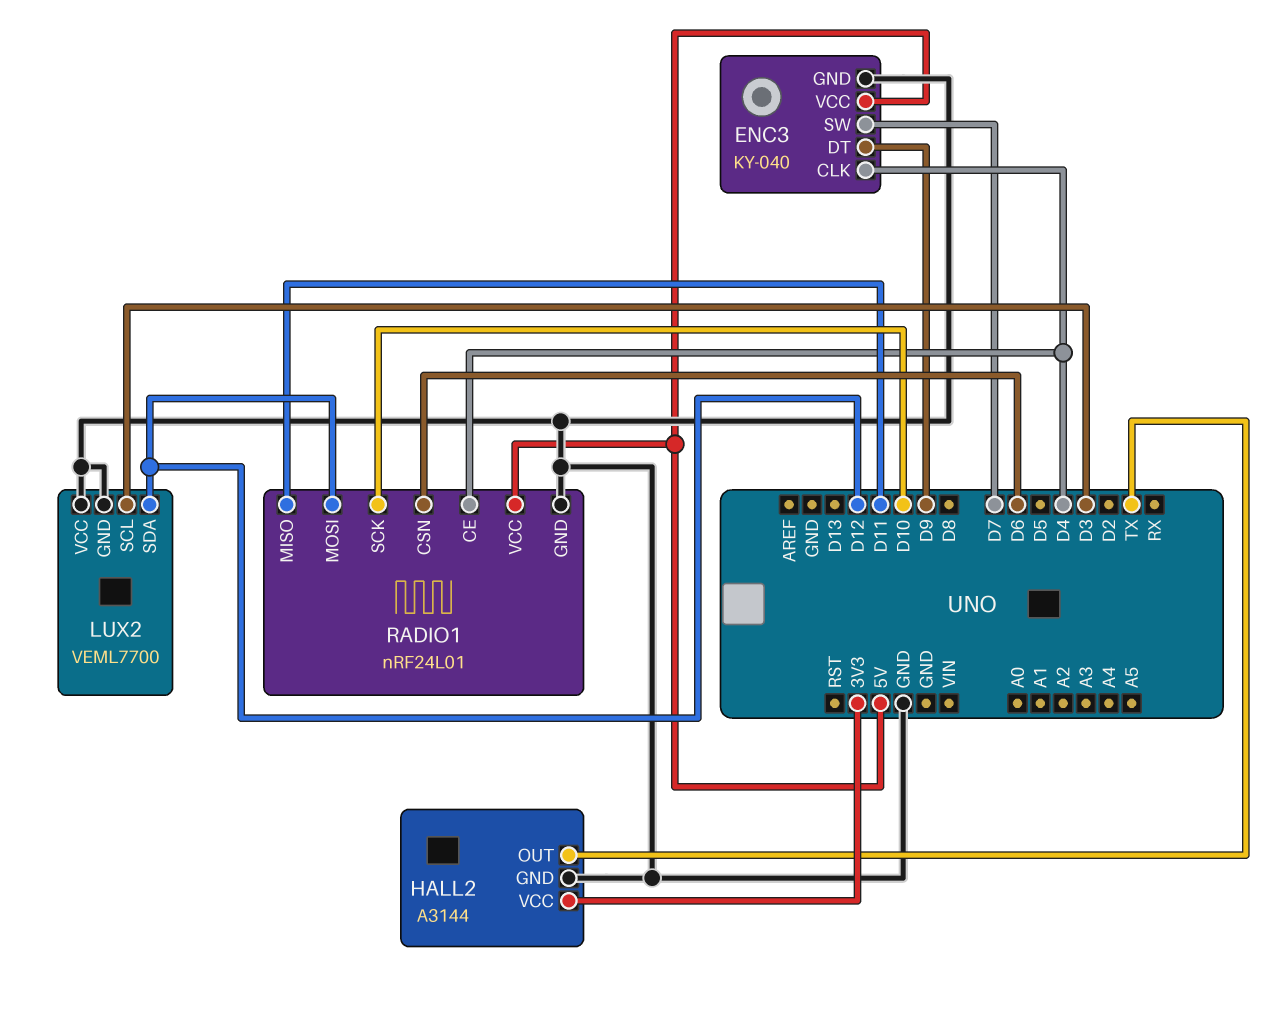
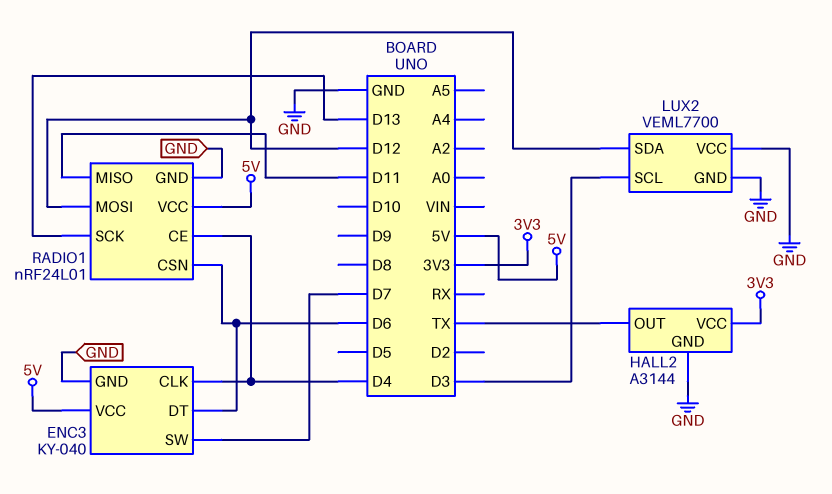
ENC3 pin DT: D9 -> D6
RADIO1 pin SCK: D10 -> D13

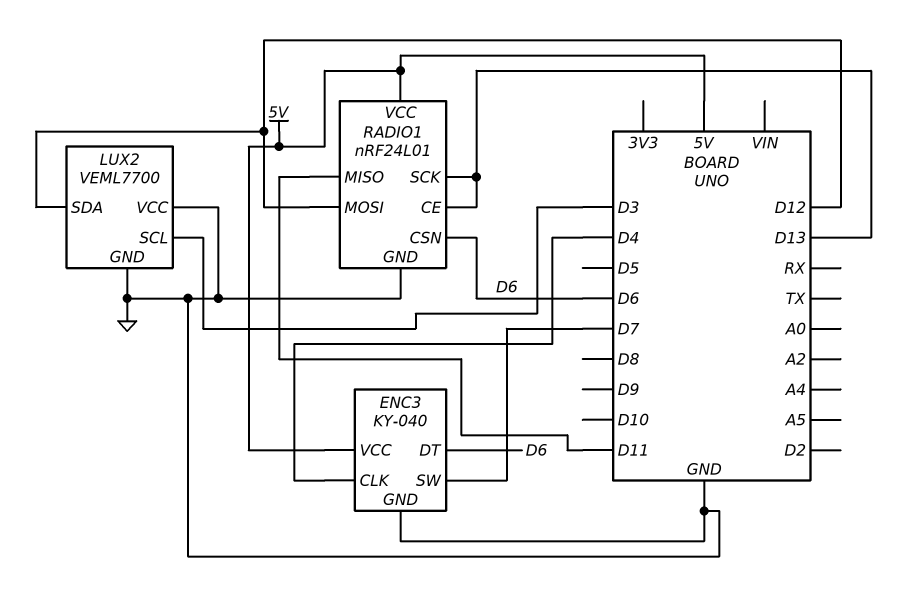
HALL2: A3144 -> none
HALL2 pin GND: GND -> none
HALL2 pin OUT: TX -> none
HALL2 pin VCC: 3V3 -> none
RADIO1 pin CE: D4 -> D13

